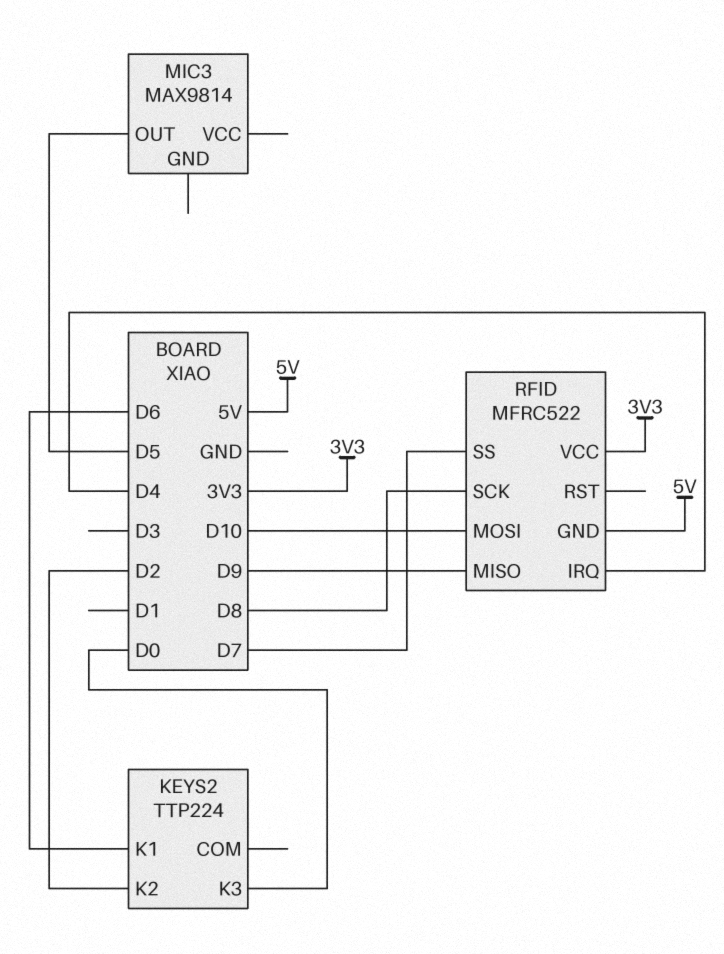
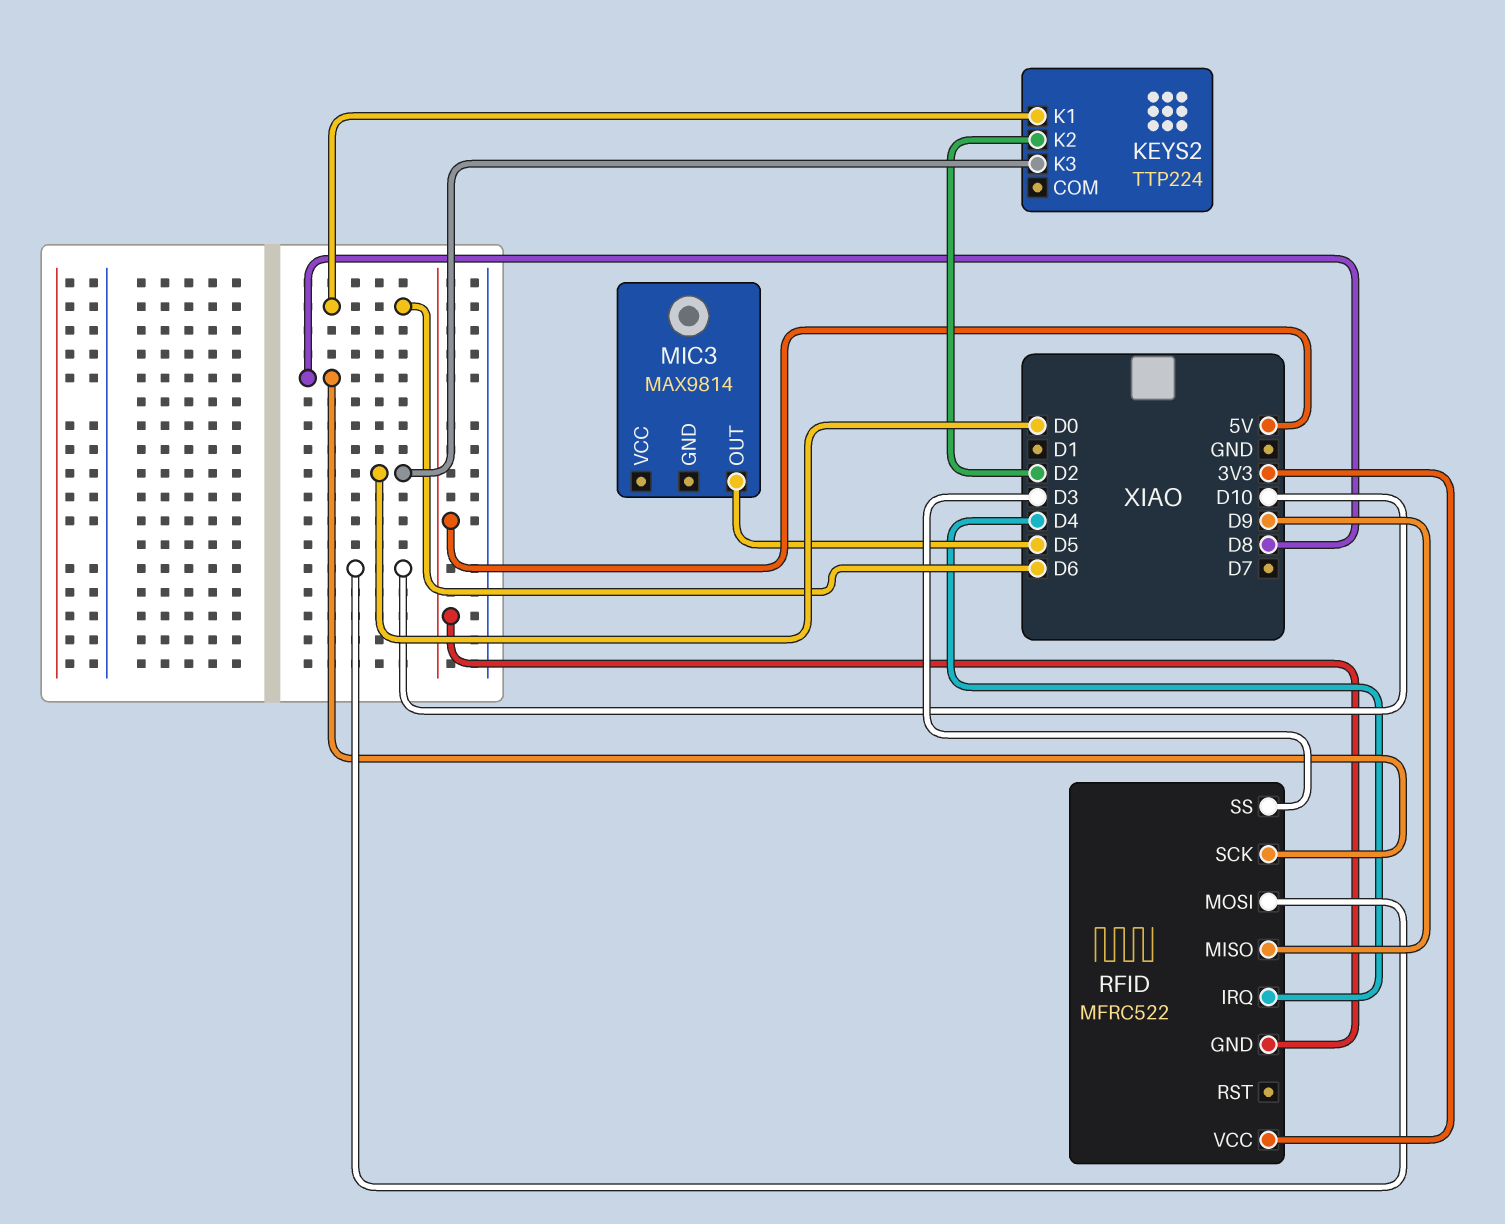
RFID pin SS: D7 -> D3

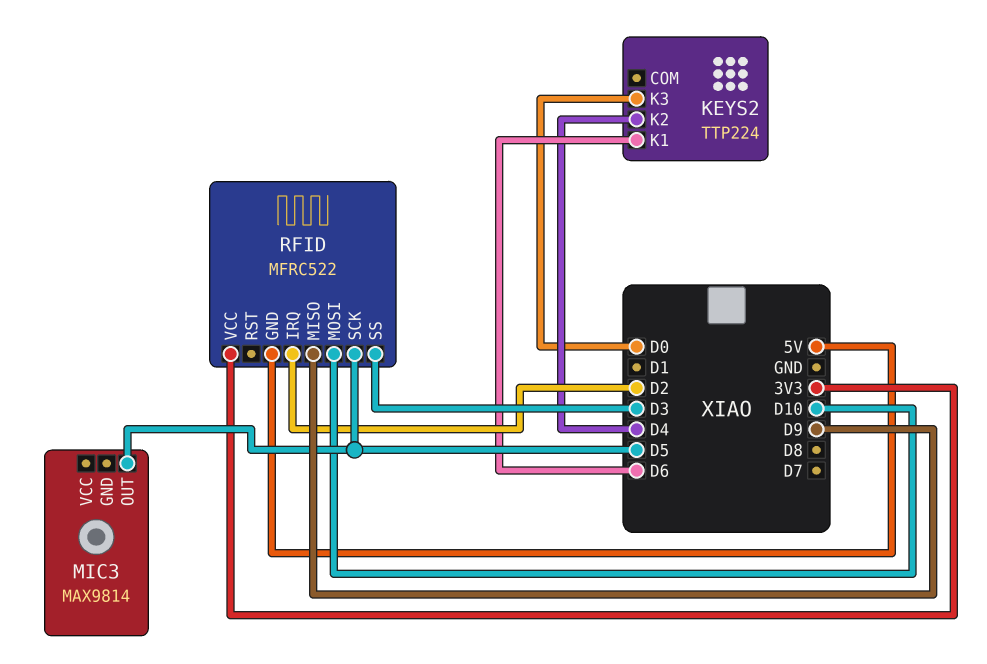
KEYS2 pin K2: D2 -> D4
RFID pin IRQ: D4 -> D2
RFID pin SCK: D8 -> D5

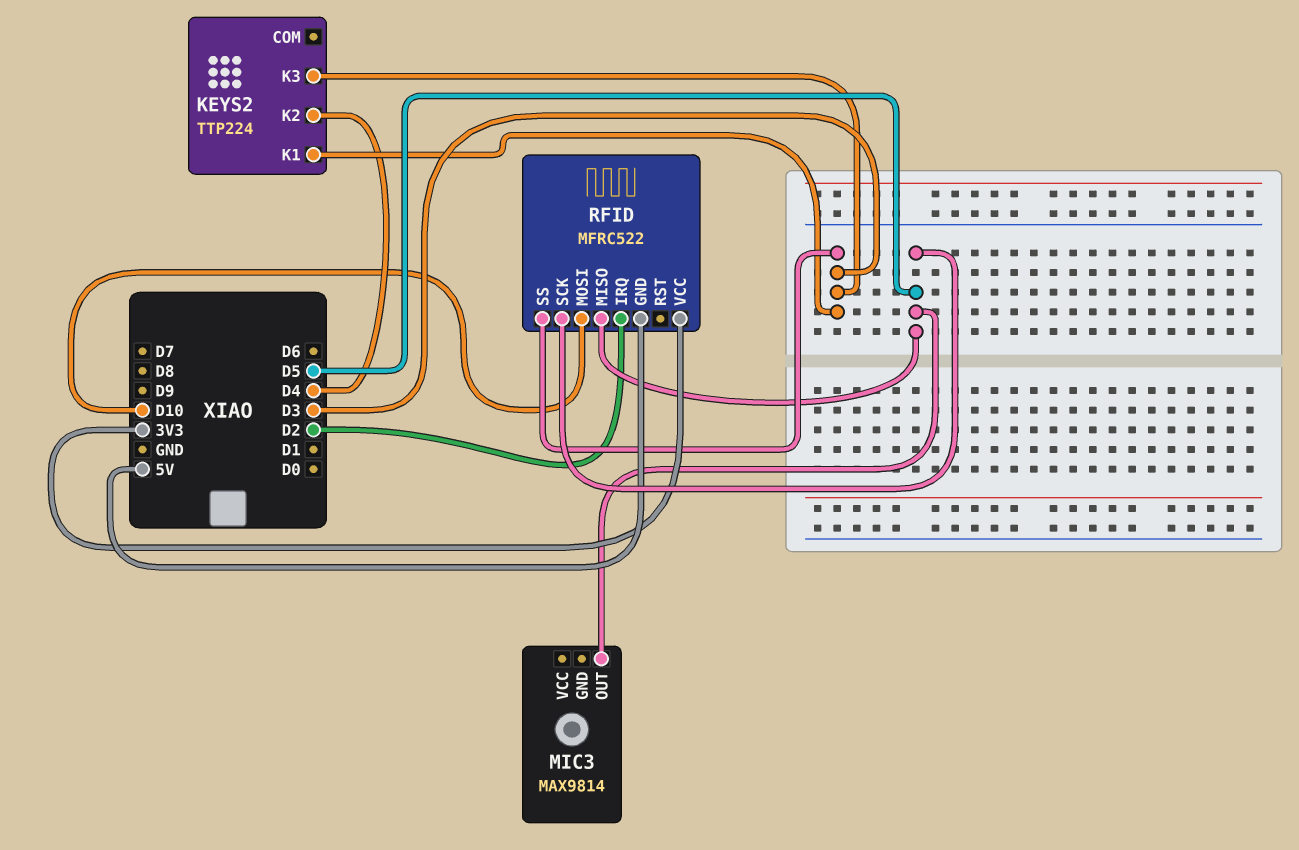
KEYS2 pin K1: D6 -> D3
KEYS2 pin K3: D0 -> D3
RFID pin MISO: D9 -> D5

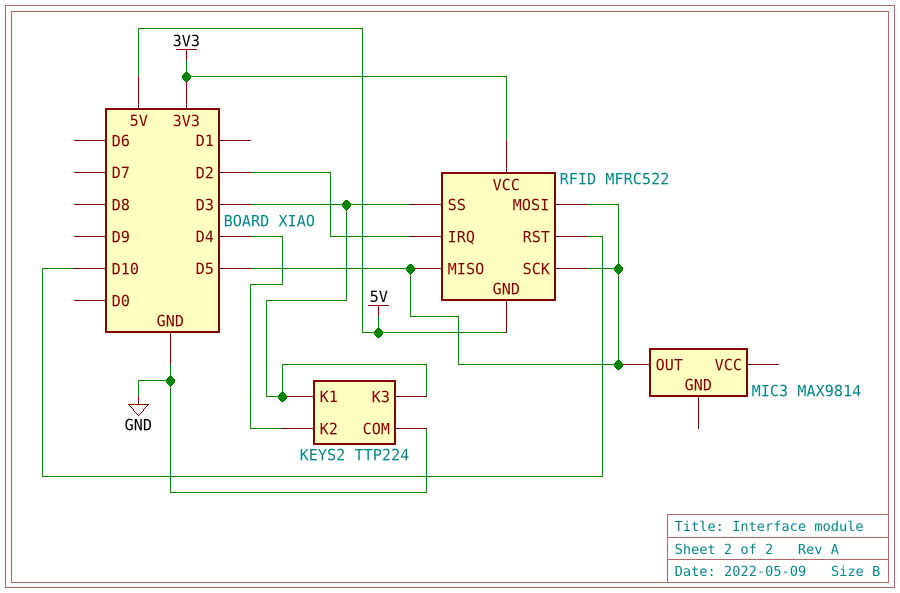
KEYS2 pin COM: none -> GND
RFID pin MOSI: D10 -> D5
RFID pin RST: none -> D10

